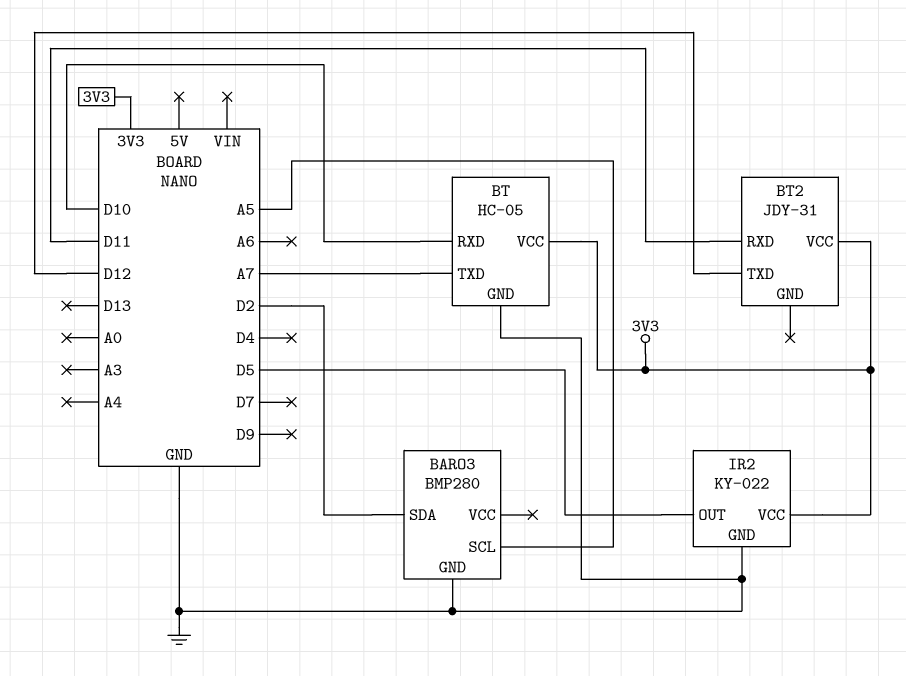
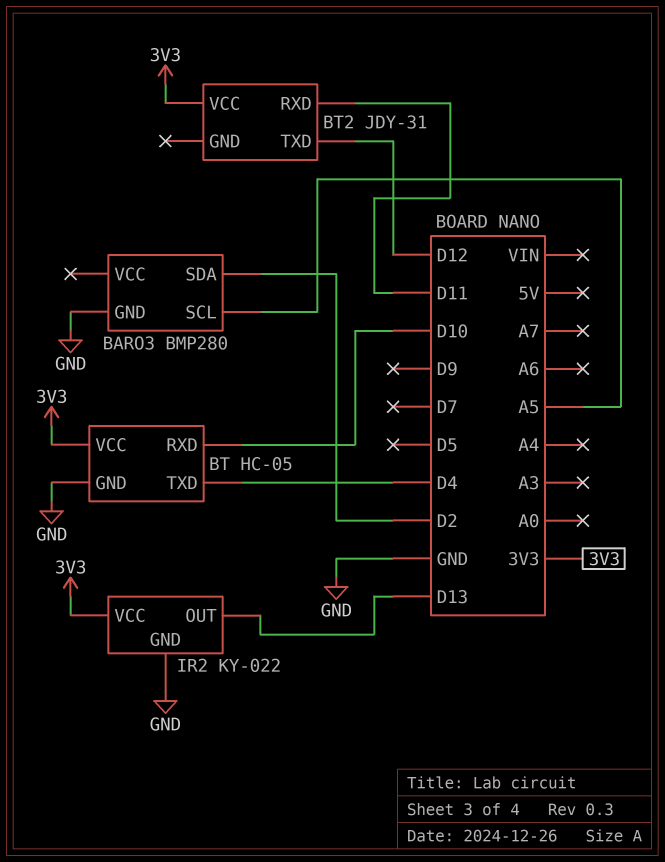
BT pin TXD: A7 -> D4
IR2 pin OUT: D5 -> D13

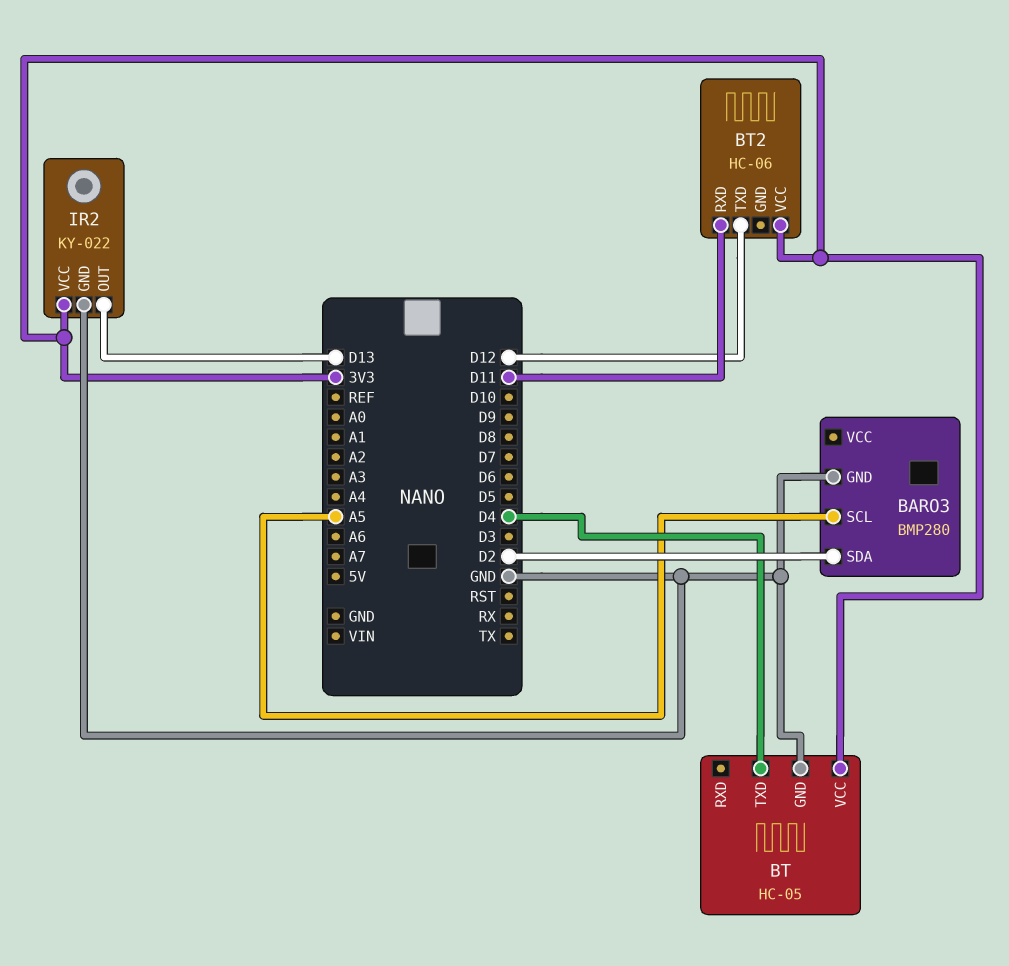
BT pin RXD: D10 -> none
BT2: JDY-31 -> HC-06

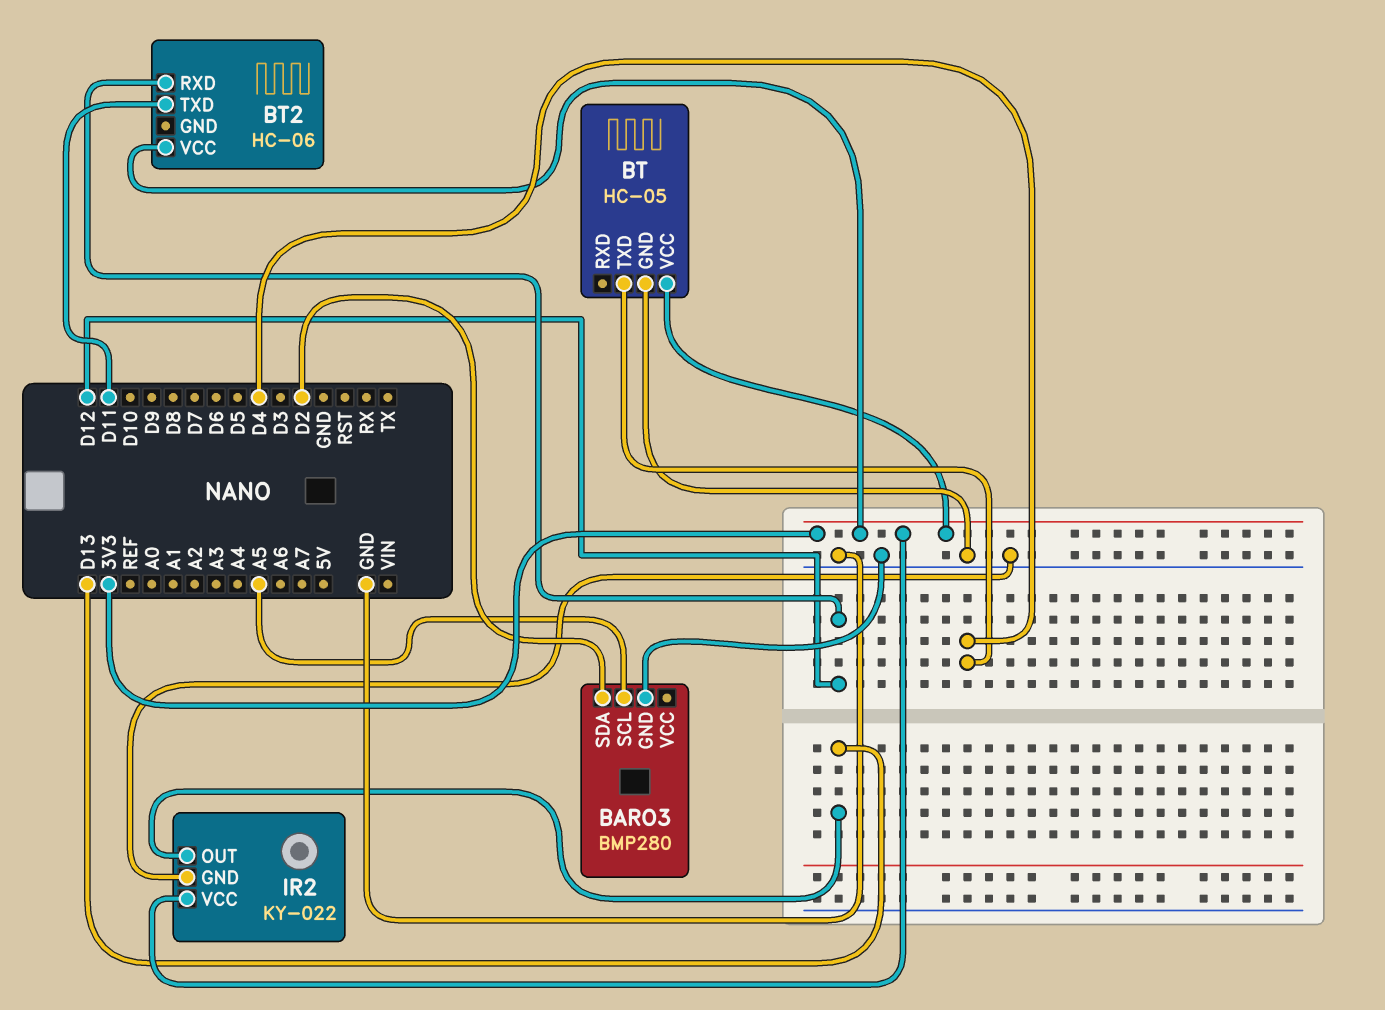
BT2 pin RXD: D11 -> D12
BT2 pin TXD: D12 -> D11

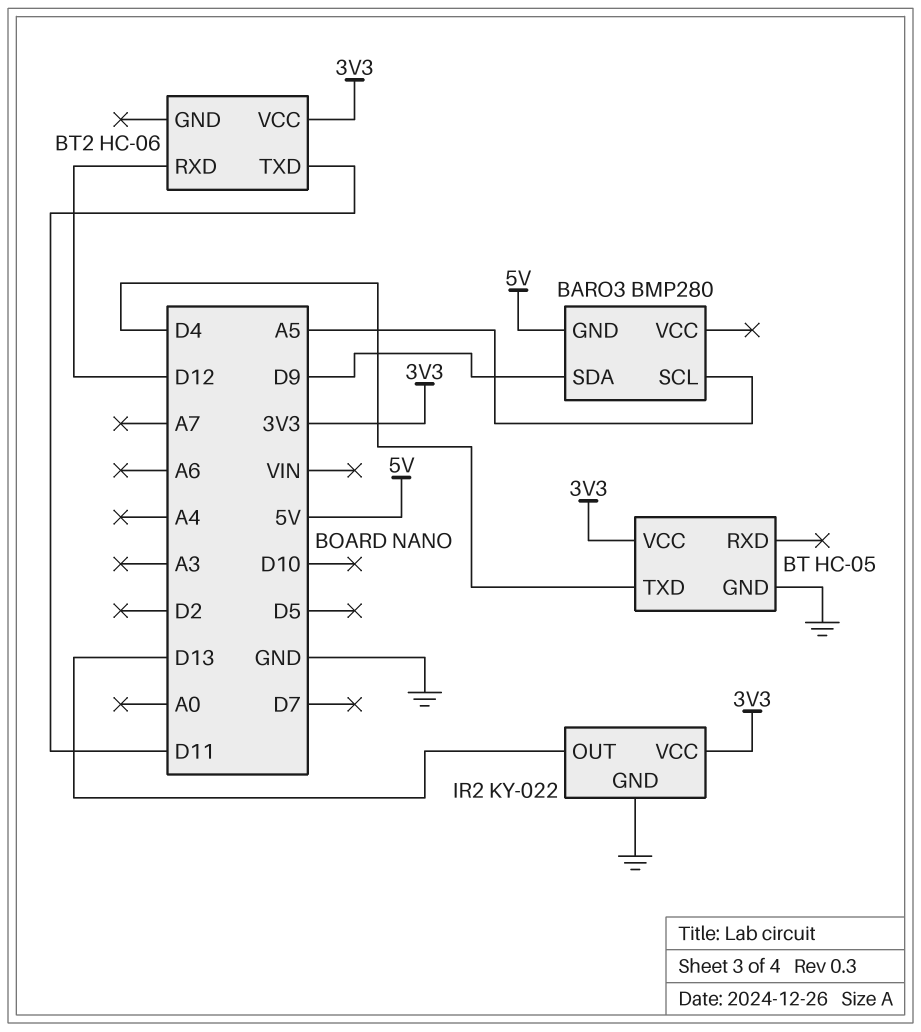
BARO3 pin GND: GND -> 5V
BARO3 pin SDA: D2 -> D9

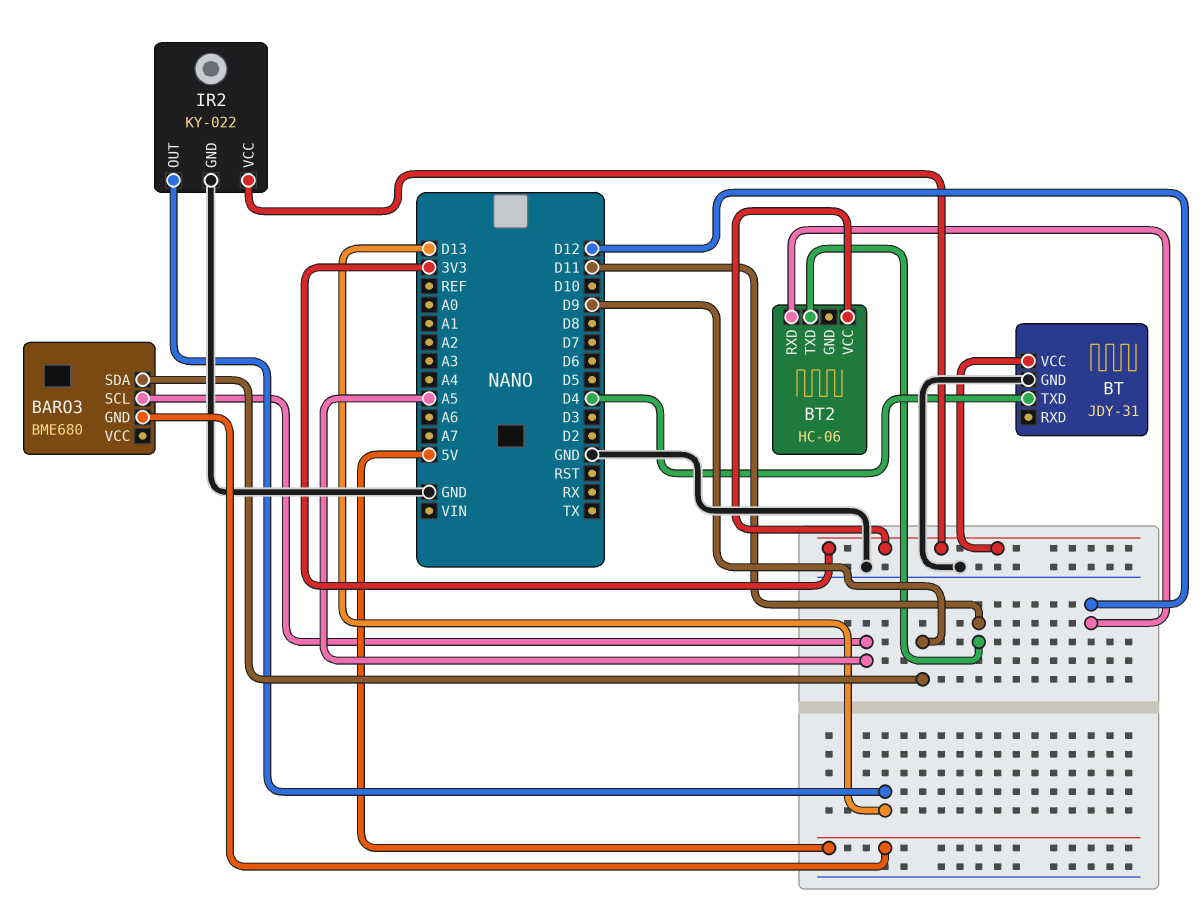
BARO3: BMP280 -> BME680
BT: HC-05 -> JDY-31

